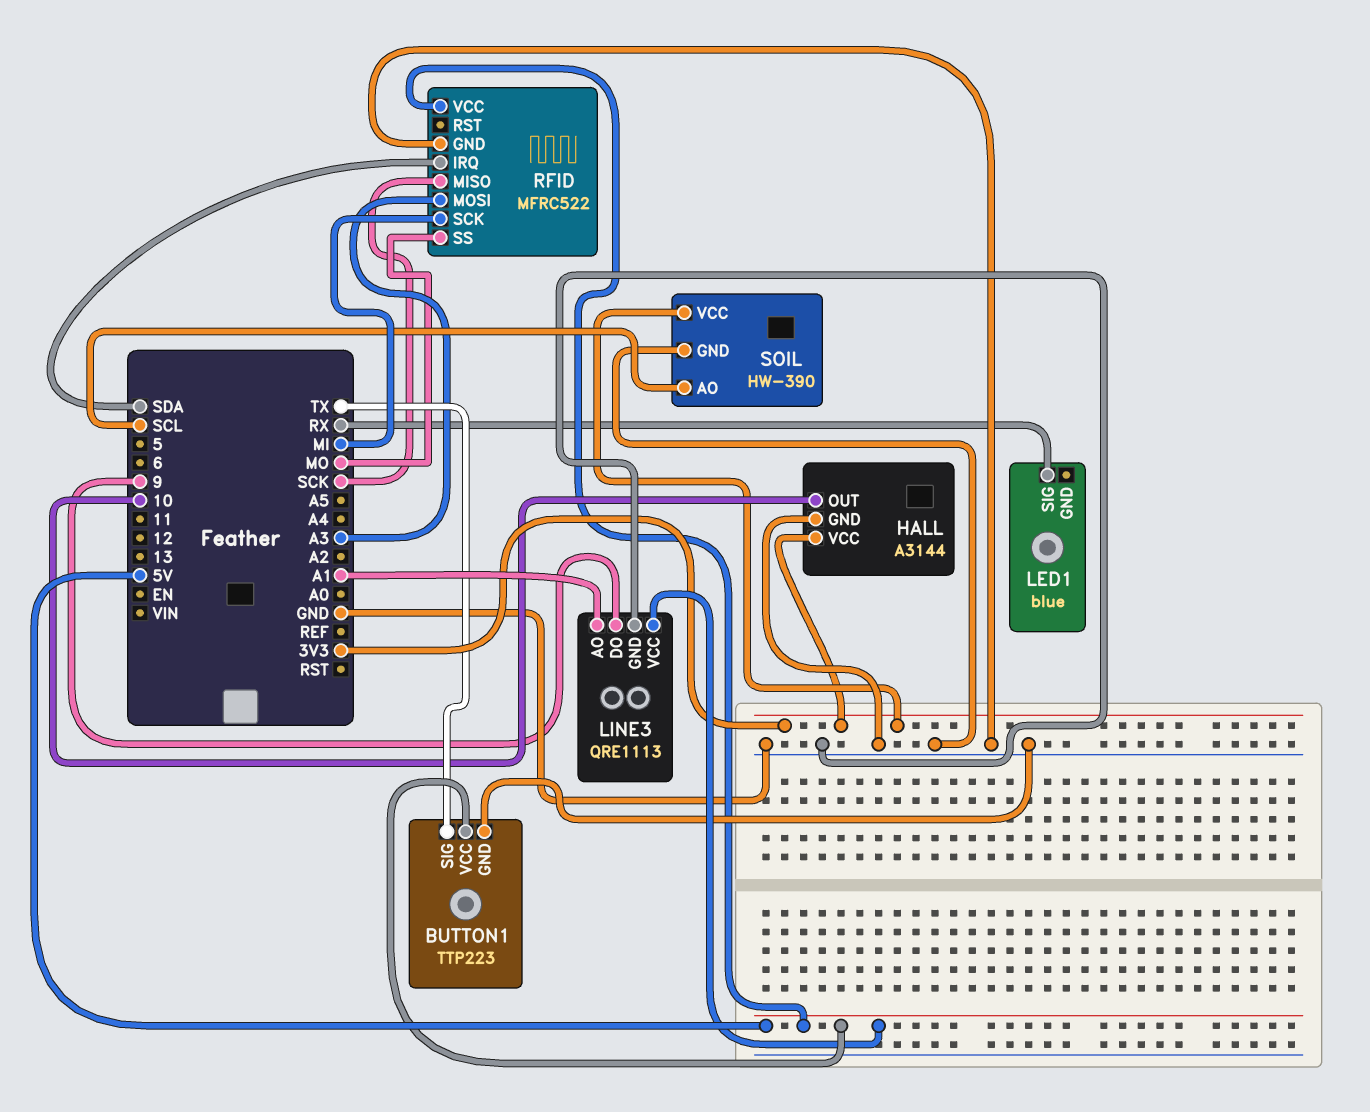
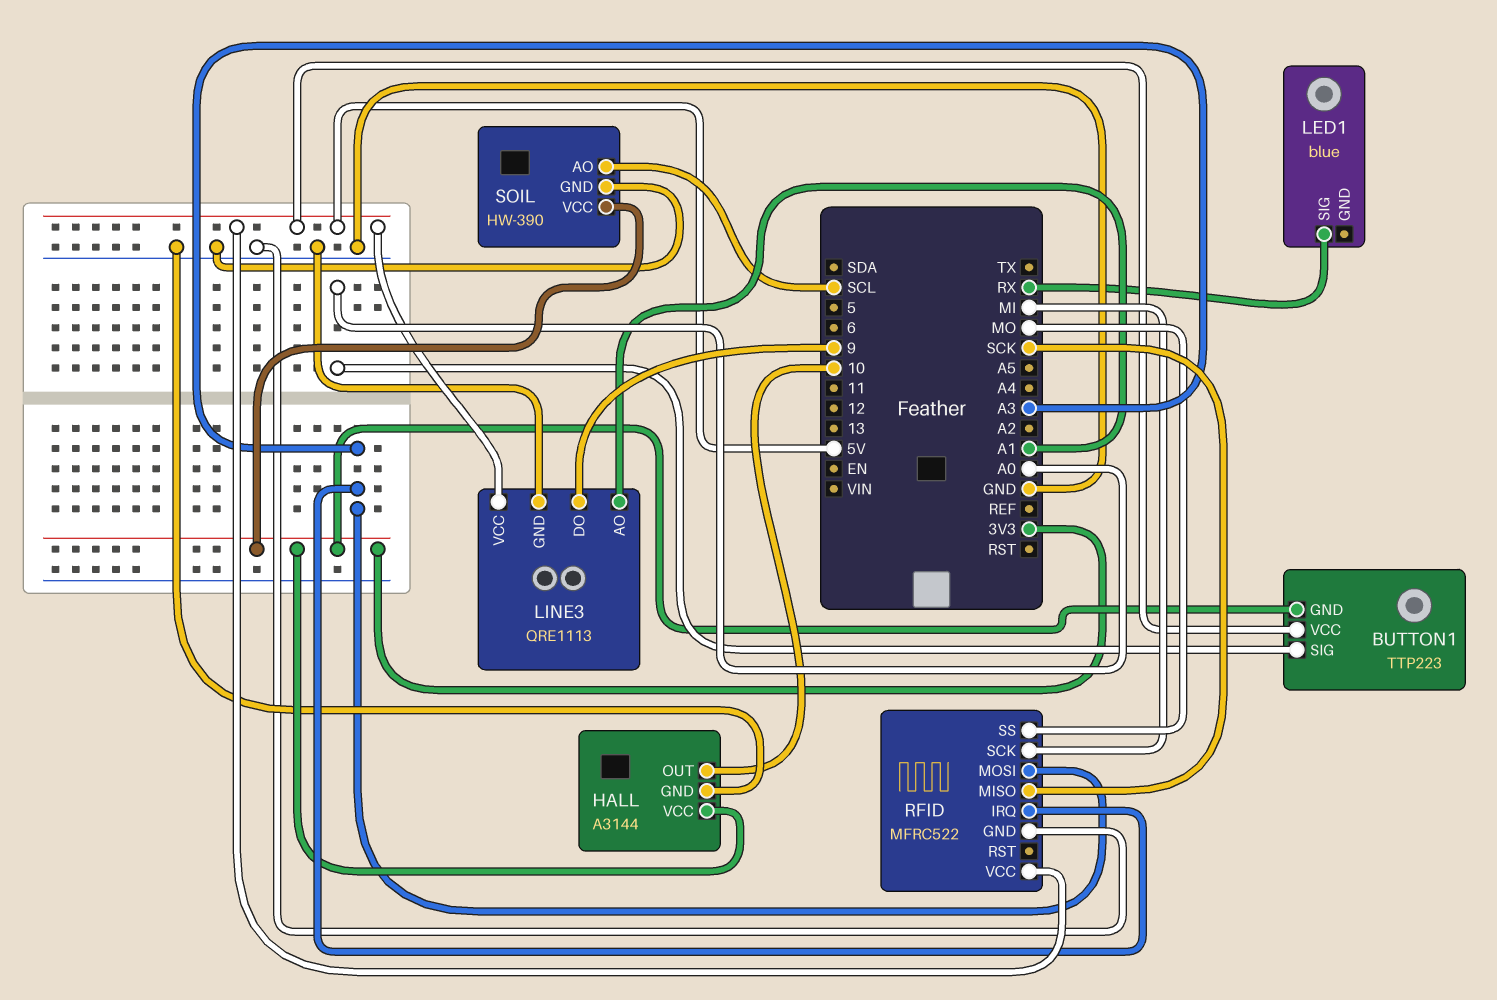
BUTTON1 pin GND: GND -> 3V3
BUTTON1 pin SIG: TX -> A0
RFID pin IRQ: SDA -> A3

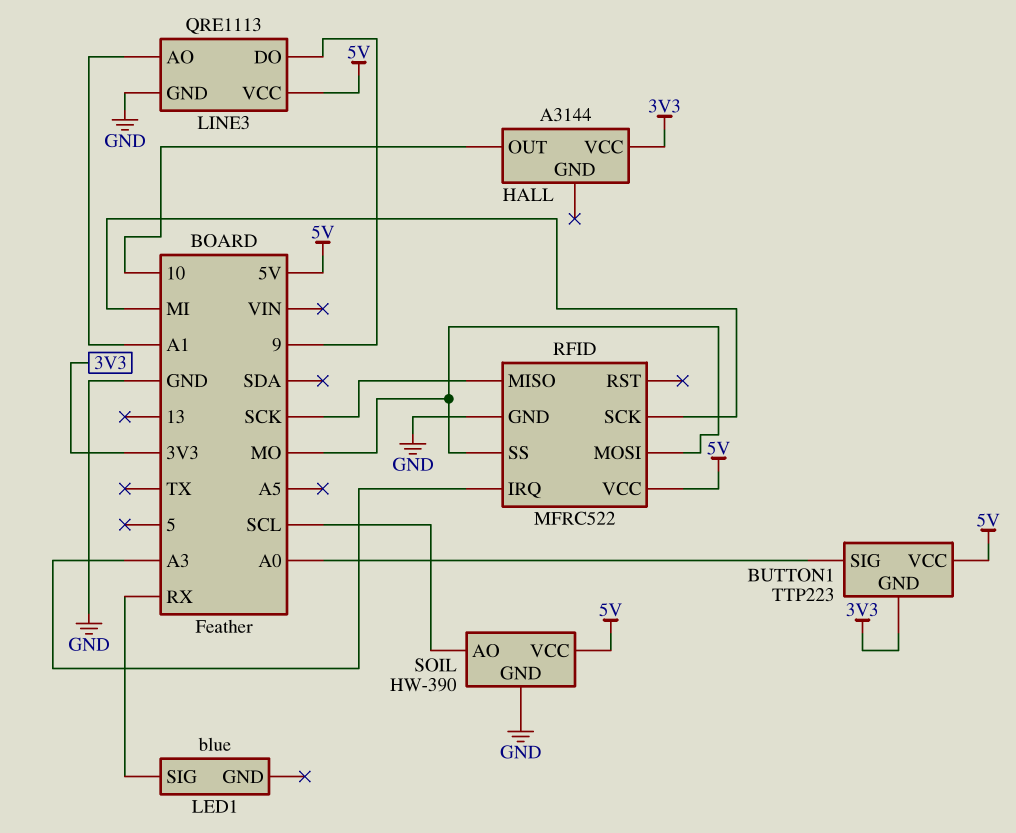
HALL pin GND: GND -> none
RFID pin MOSI: A3 -> MO
SOIL pin VCC: 3V3 -> 5V

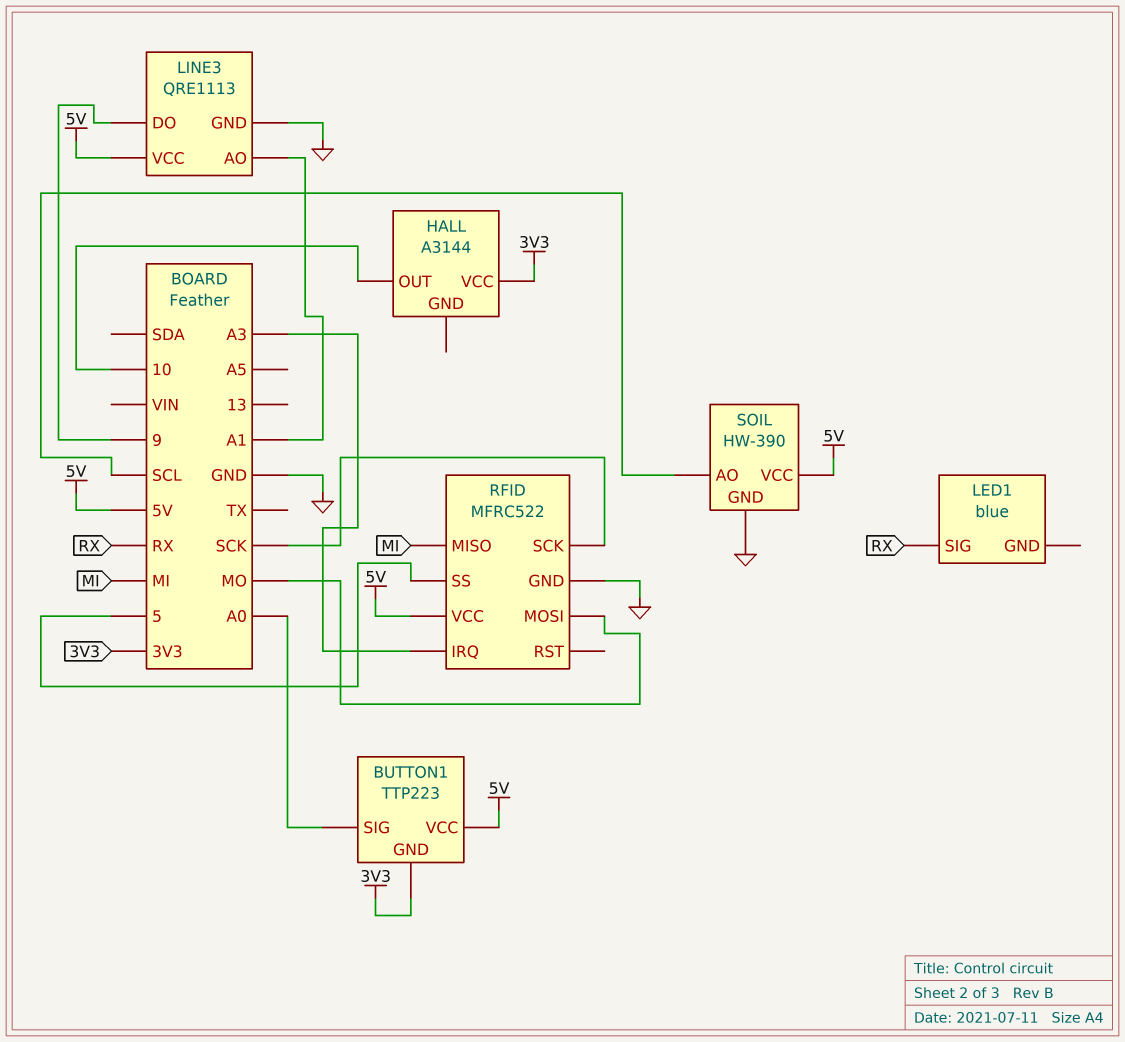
RFID pin MISO: SCK -> MI
RFID pin SCK: MI -> SCK
RFID pin SS: MO -> 5

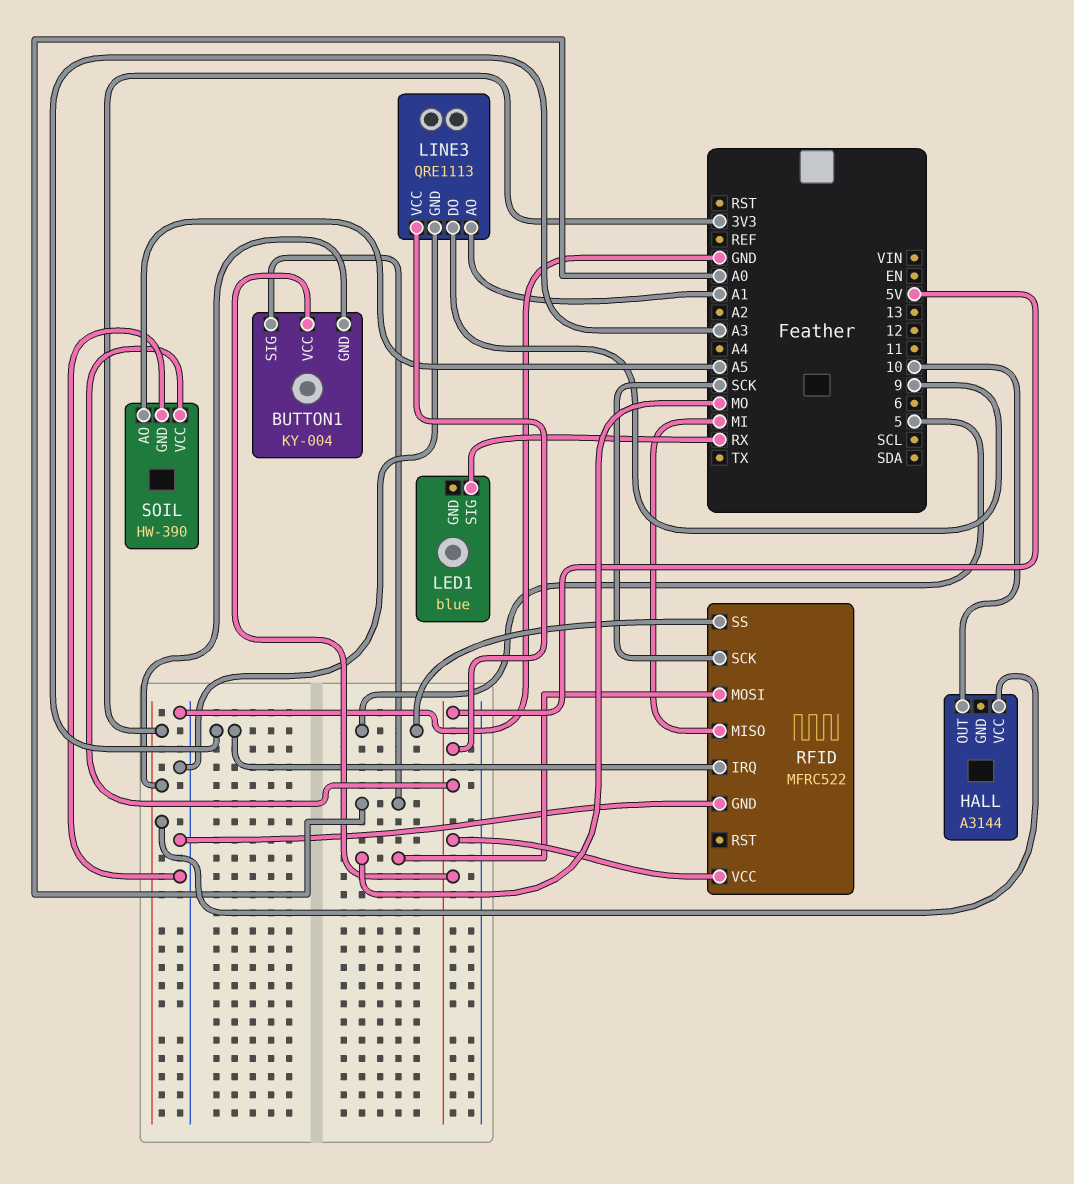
BUTTON1: TTP223 -> KY-004
SOIL pin AO: SCL -> A5

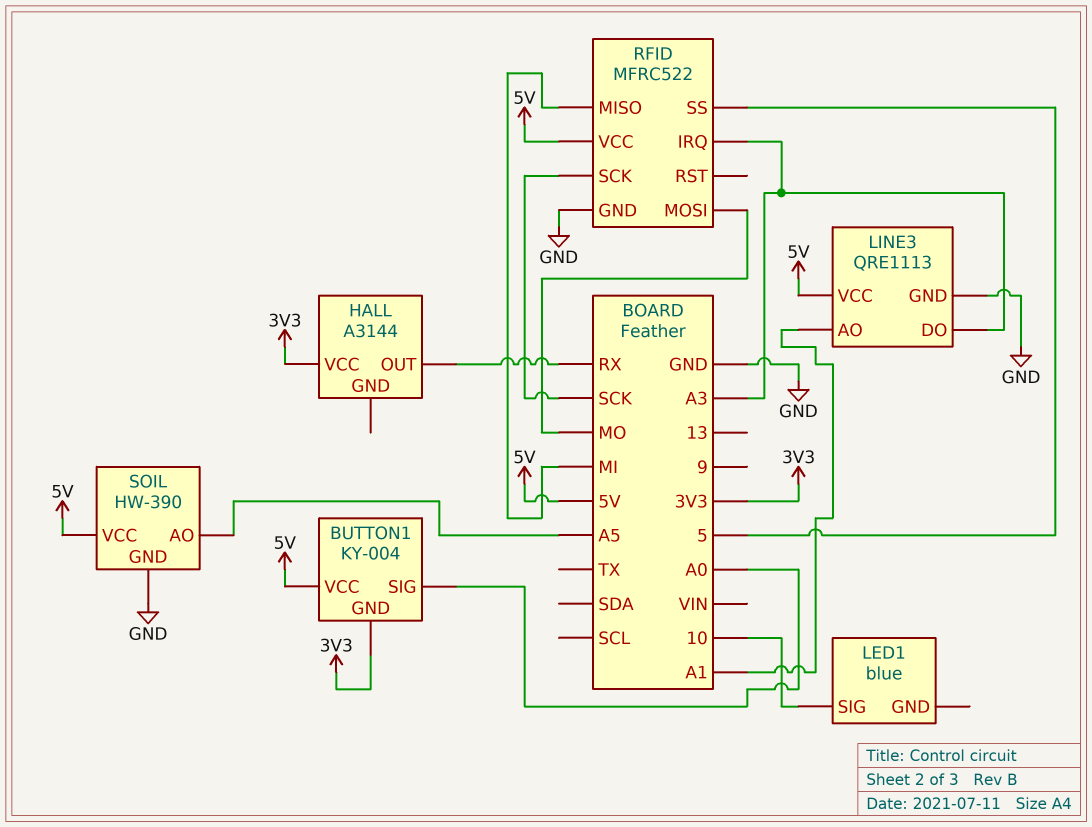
HALL pin OUT: 10 -> RX
LED1 pin SIG: RX -> 10
LINE3 pin DO: 9 -> A3

